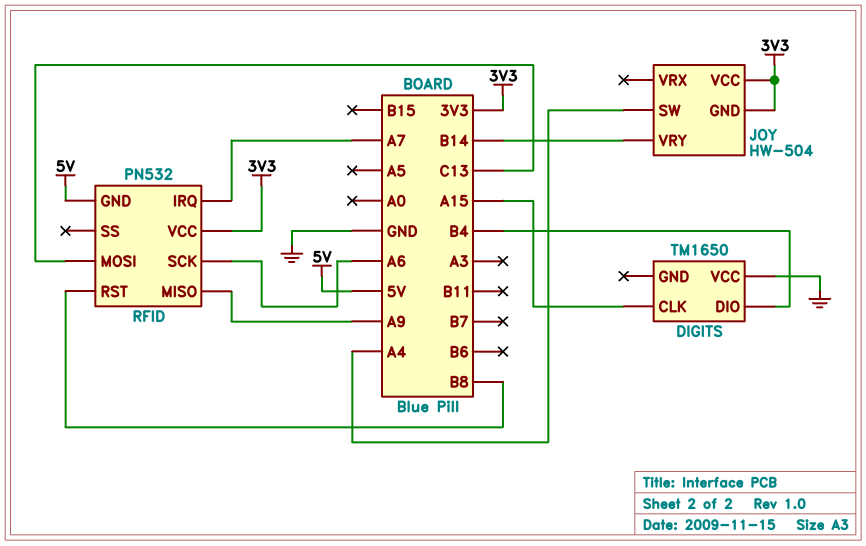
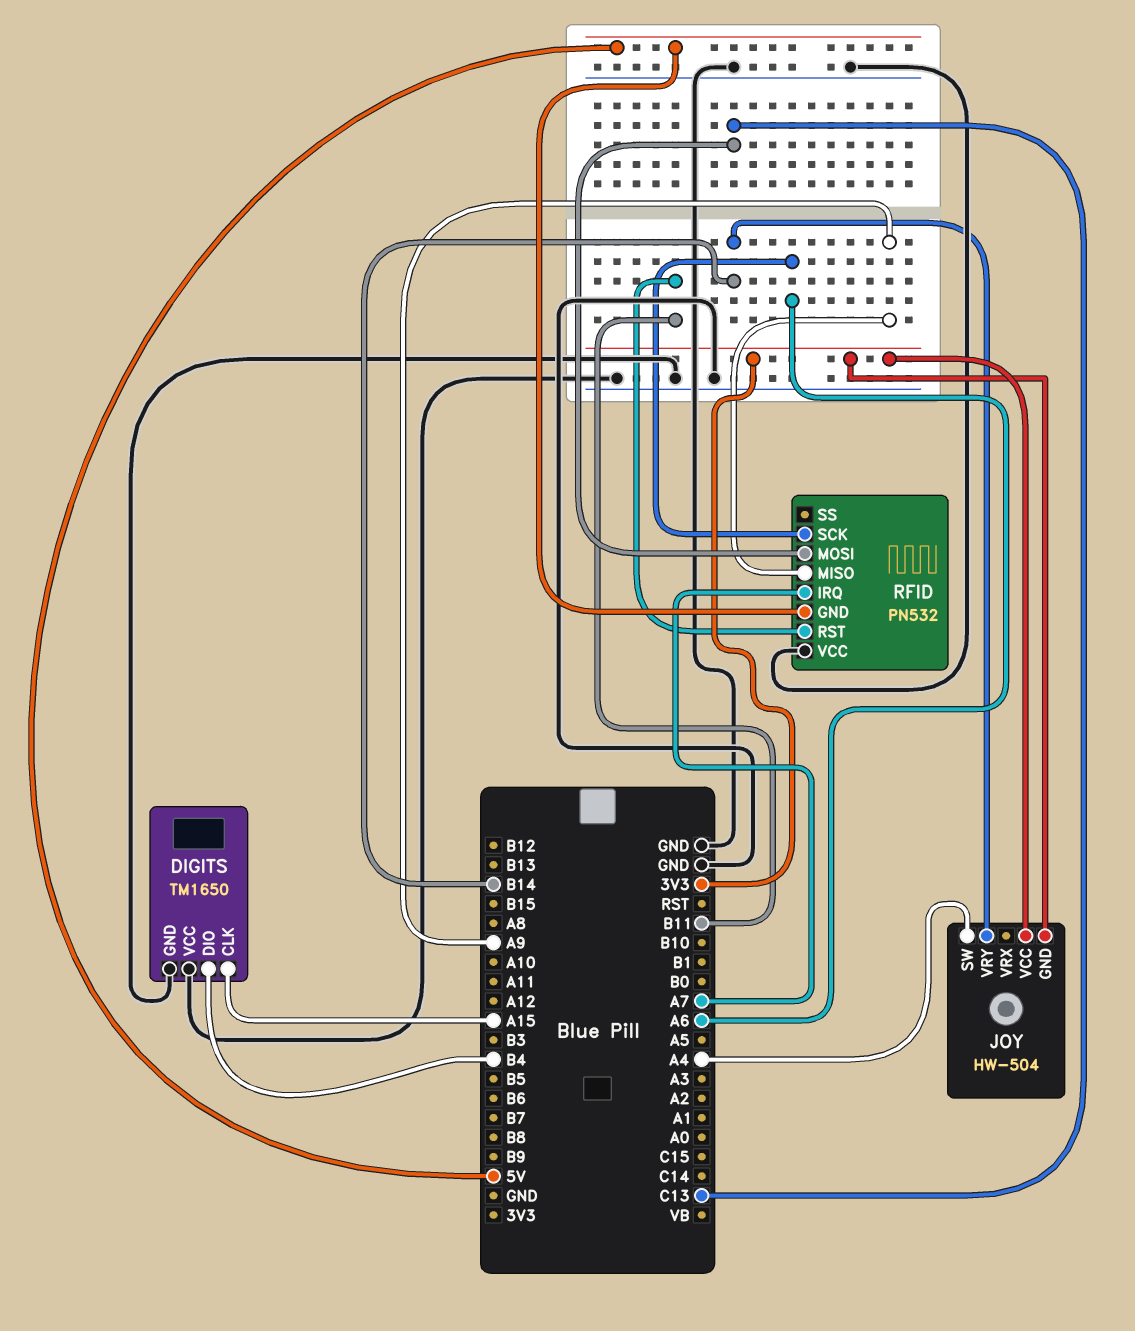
DIGITS pin GND: none -> GND
RFID pin RST: B8 -> B11
RFID pin VCC: 3V3 -> GND

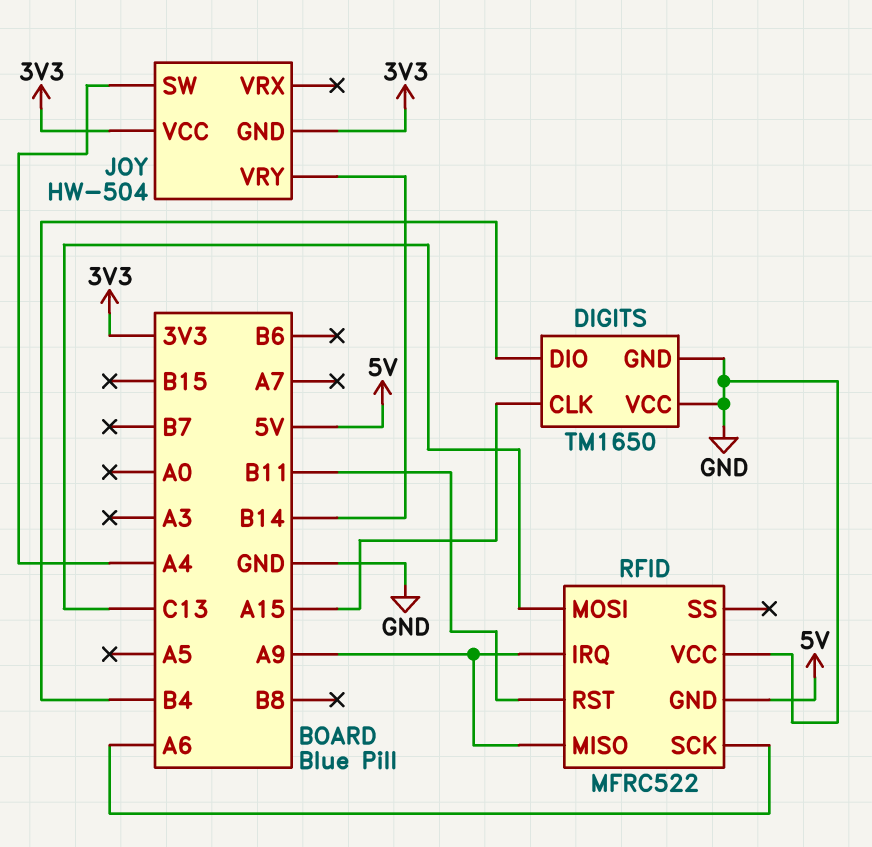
RFID: PN532 -> MFRC522
RFID pin IRQ: A7 -> A9

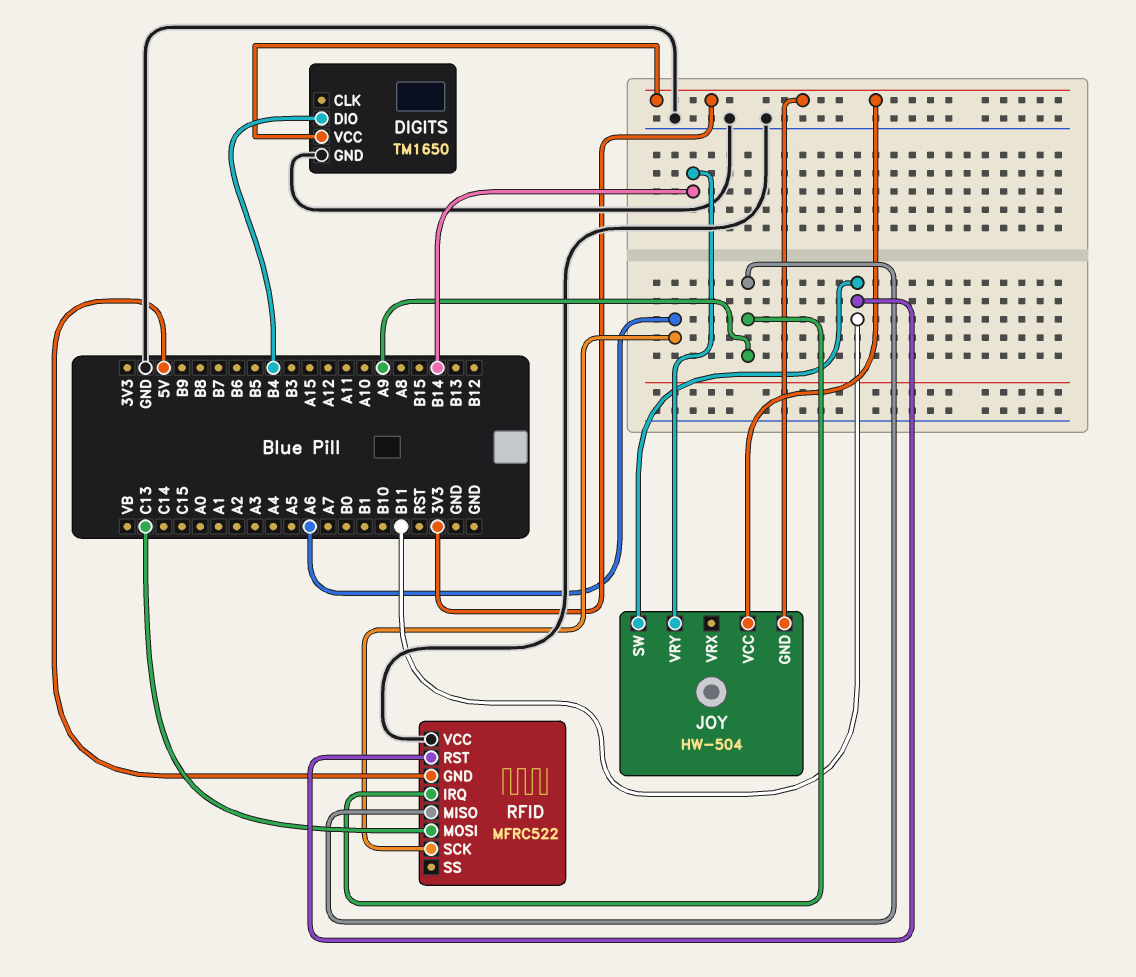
DIGITS pin CLK: A15 -> none
DIGITS pin VCC: GND -> 3V3
JOY pin SW: A4 -> B11

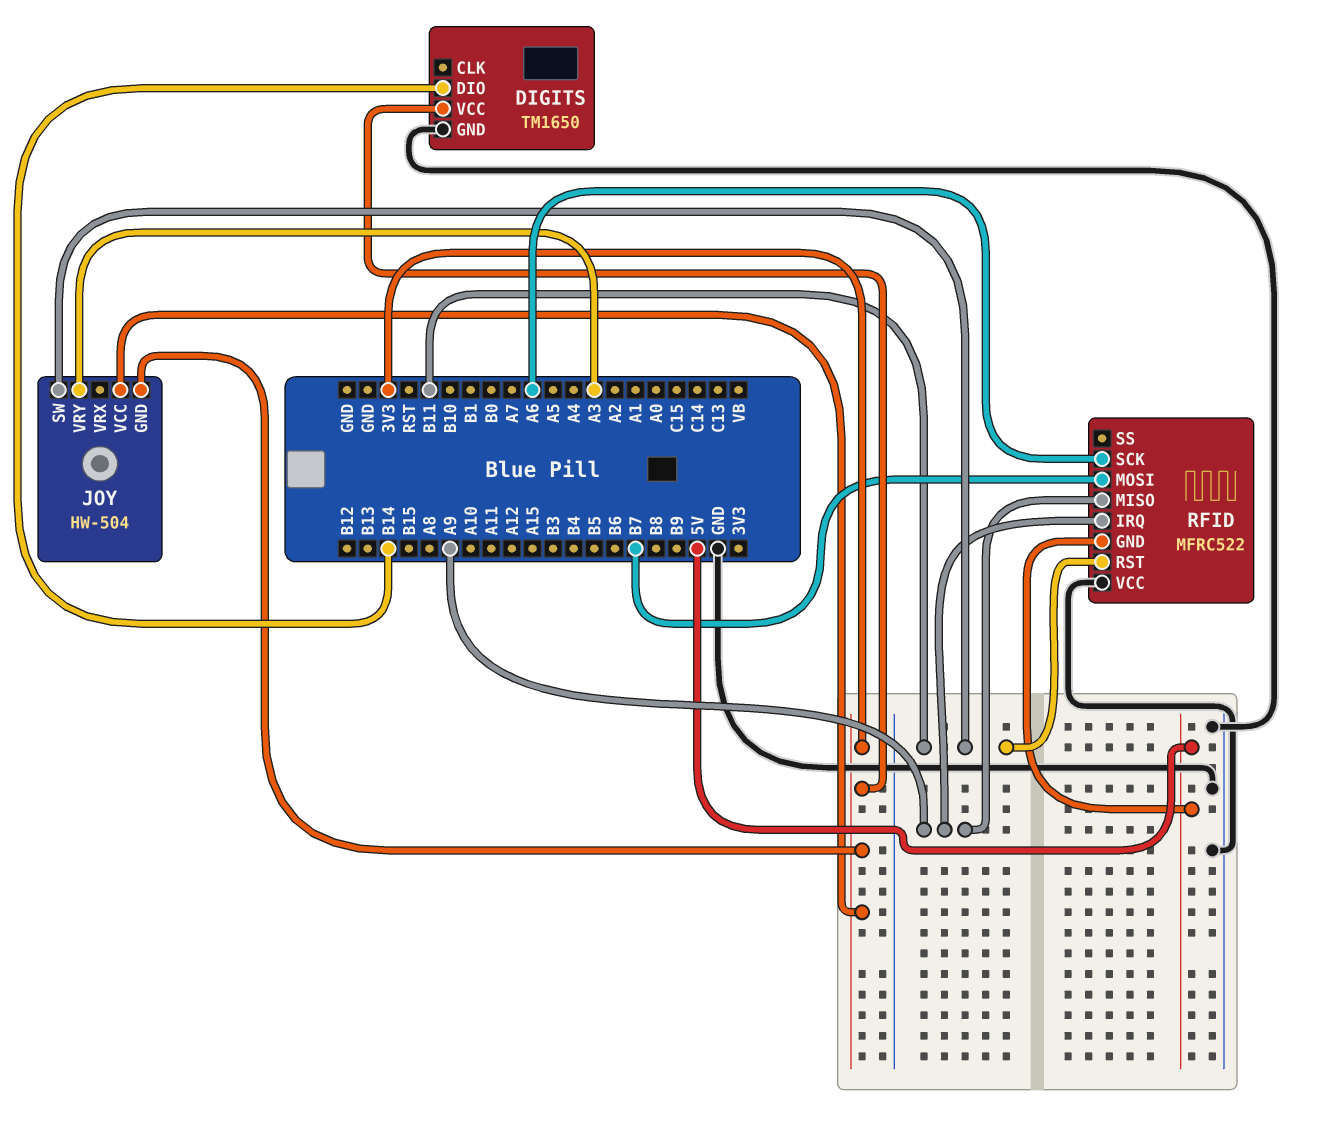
DIGITS pin DIO: B4 -> B14
JOY pin VRY: B14 -> A3
RFID pin MOSI: C13 -> B7

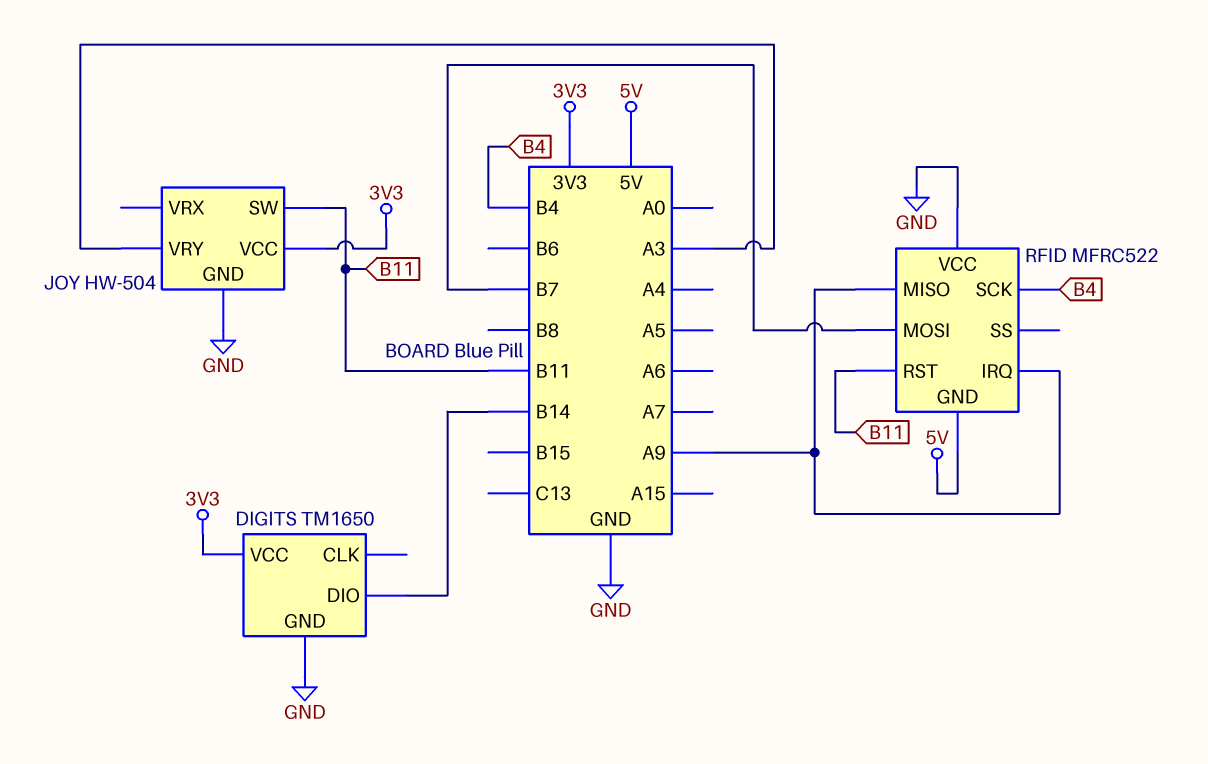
JOY pin GND: 3V3 -> GND
RFID pin SCK: A6 -> B4

